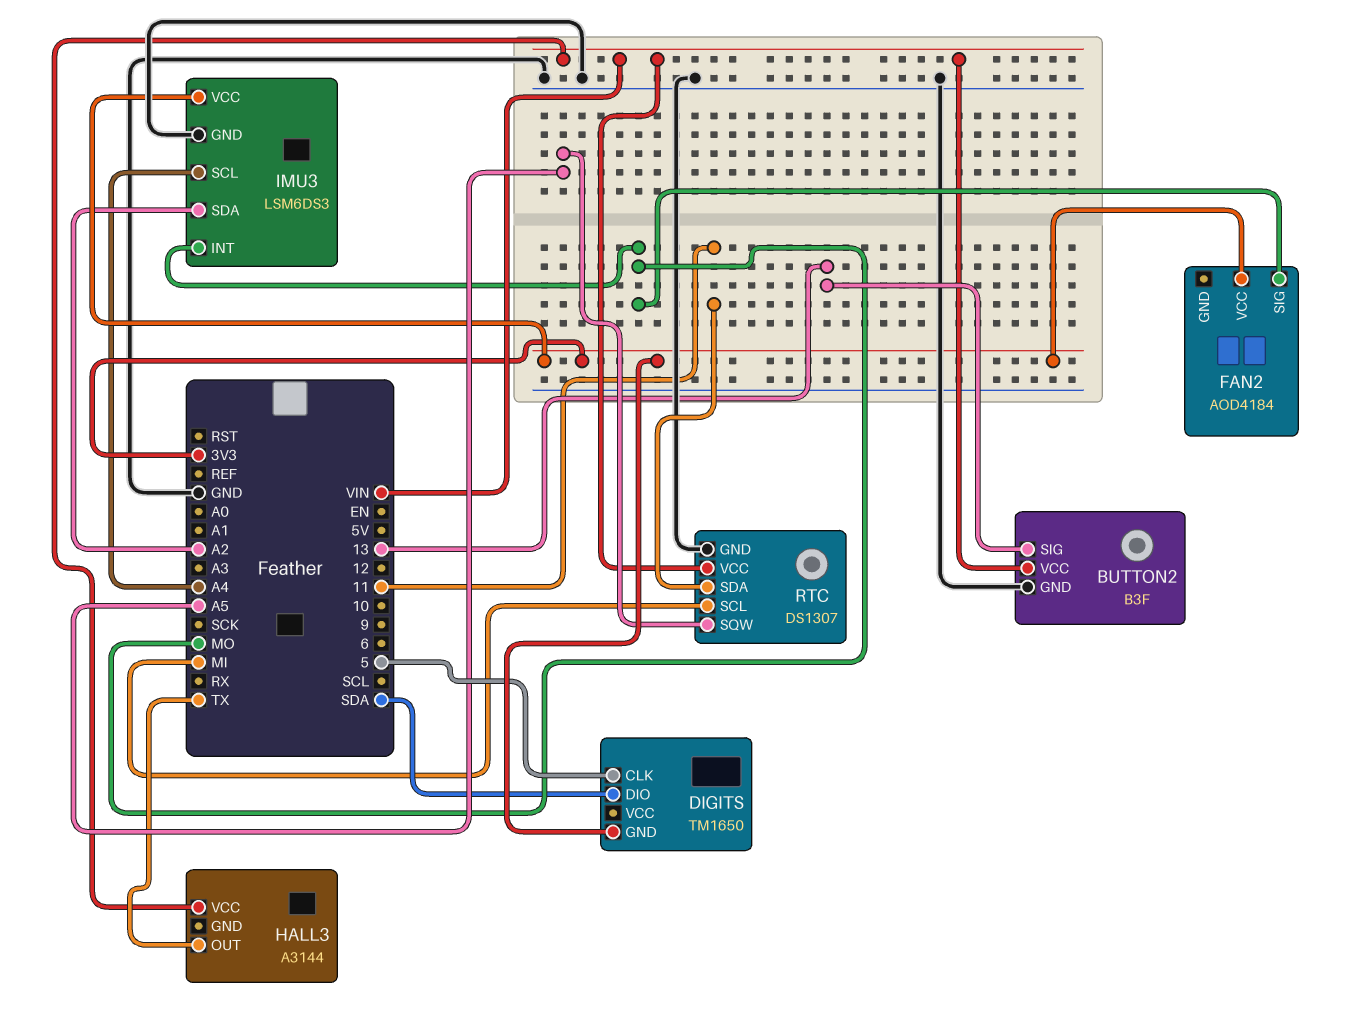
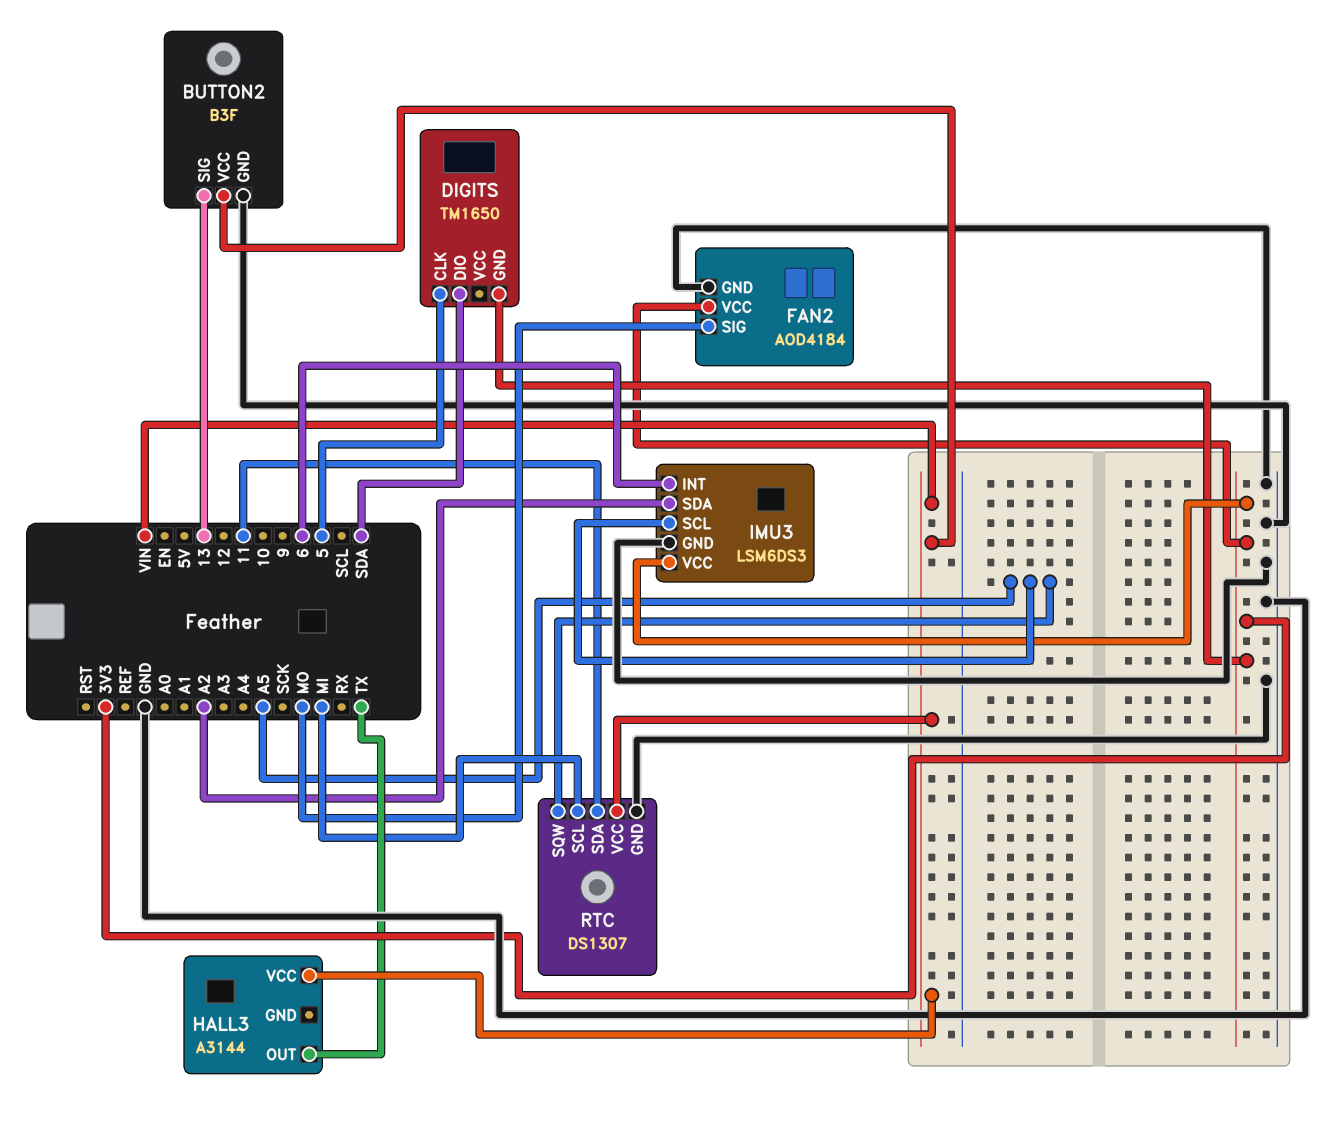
FAN2 pin GND: none -> GND
IMU3 pin INT: MO -> 6
IMU3 pin SCL: A4 -> A5

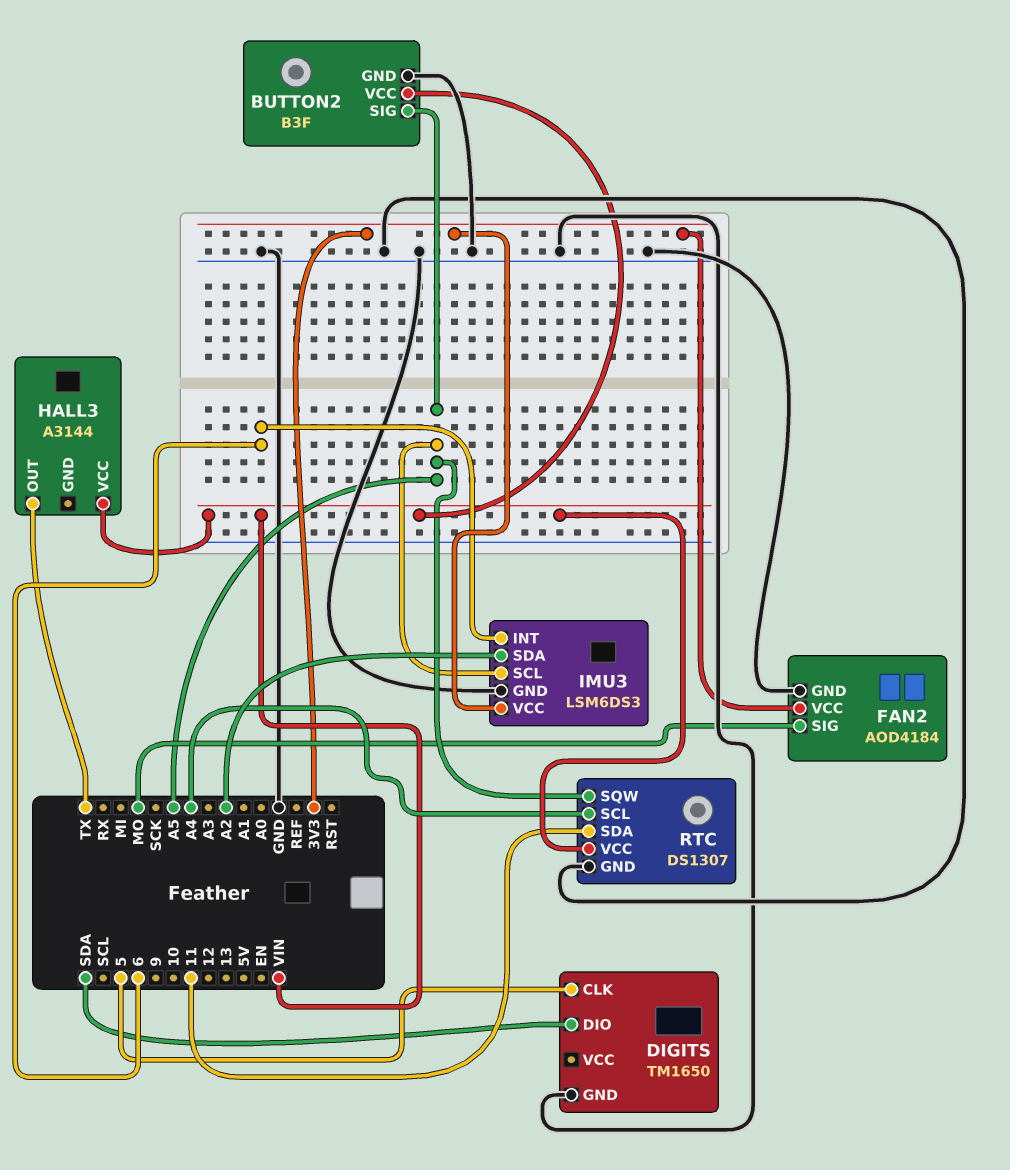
BUTTON2 pin SIG: 13 -> A5
DIGITS pin GND: 3V3 -> GND
RTC pin SCL: MI -> A4

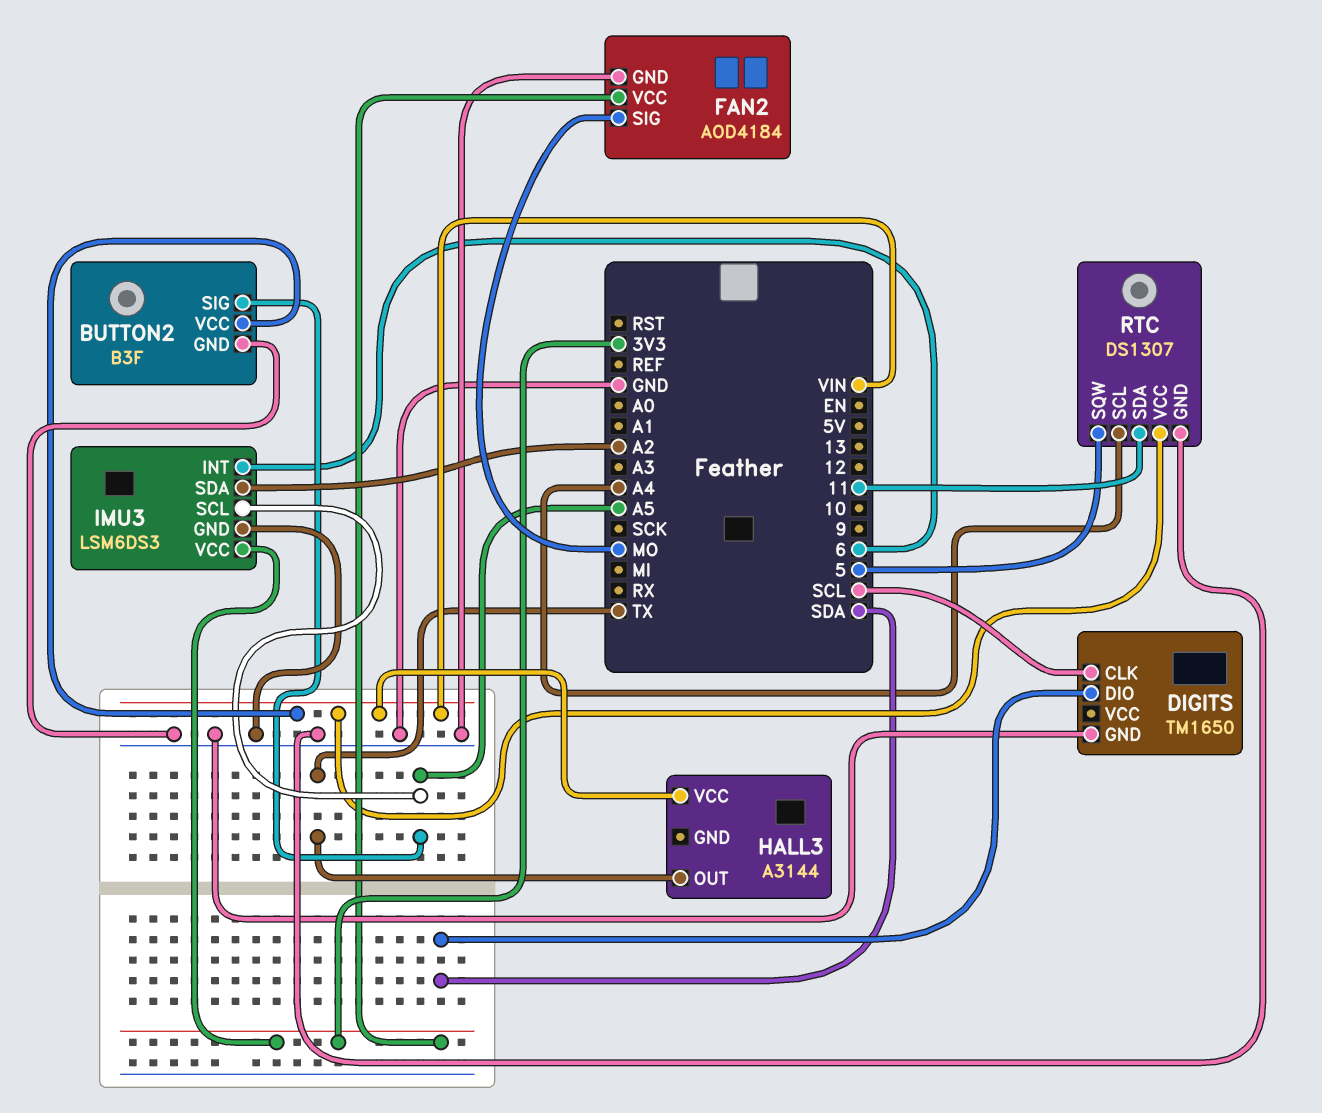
DIGITS pin CLK: 5 -> SCL
RTC pin SQW: A5 -> 5

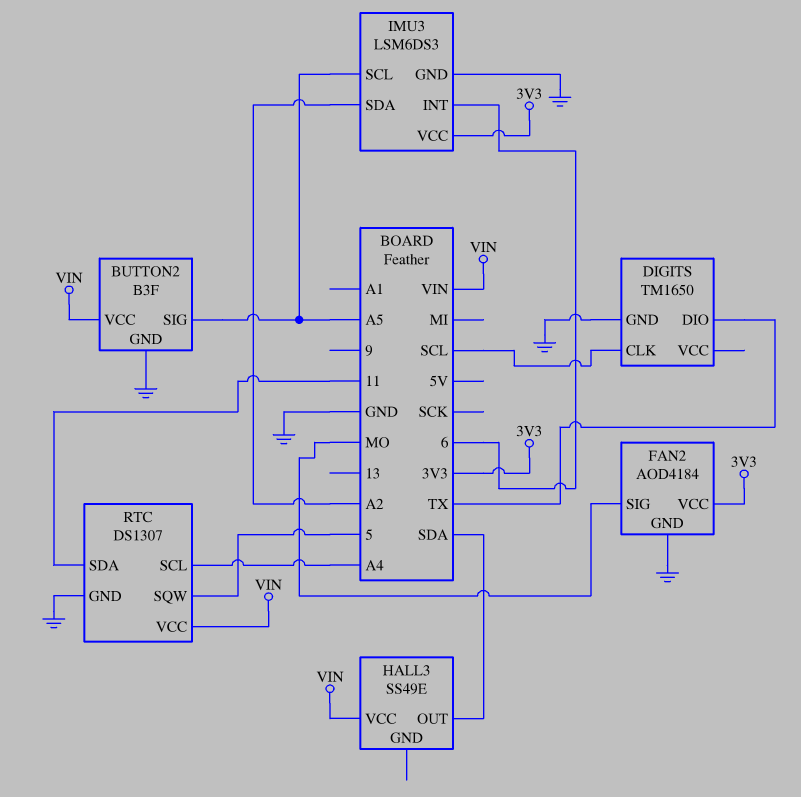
DIGITS pin DIO: SDA -> TX
HALL3: A3144 -> SS49E
HALL3 pin OUT: TX -> SDA

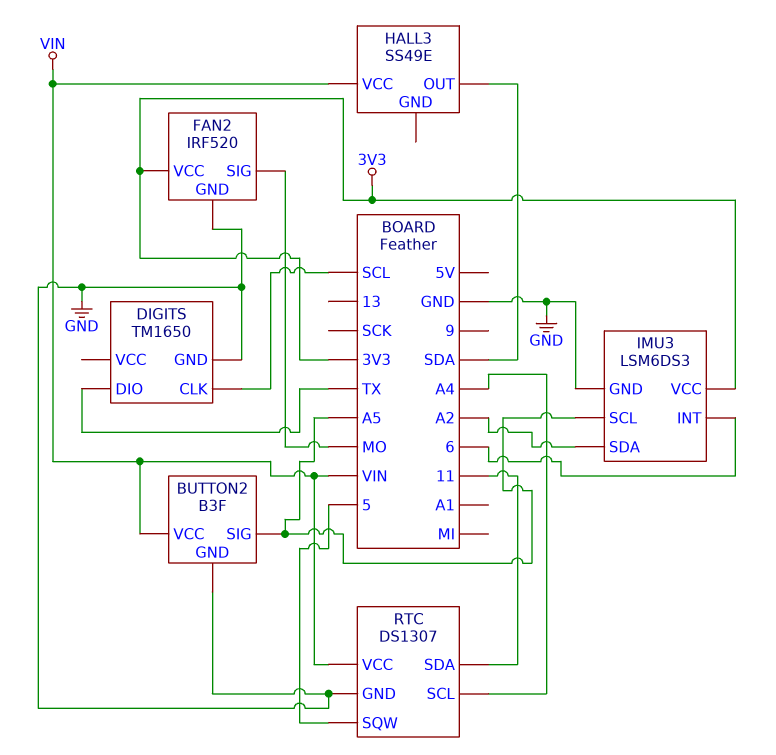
FAN2: AOD4184 -> IRF520

